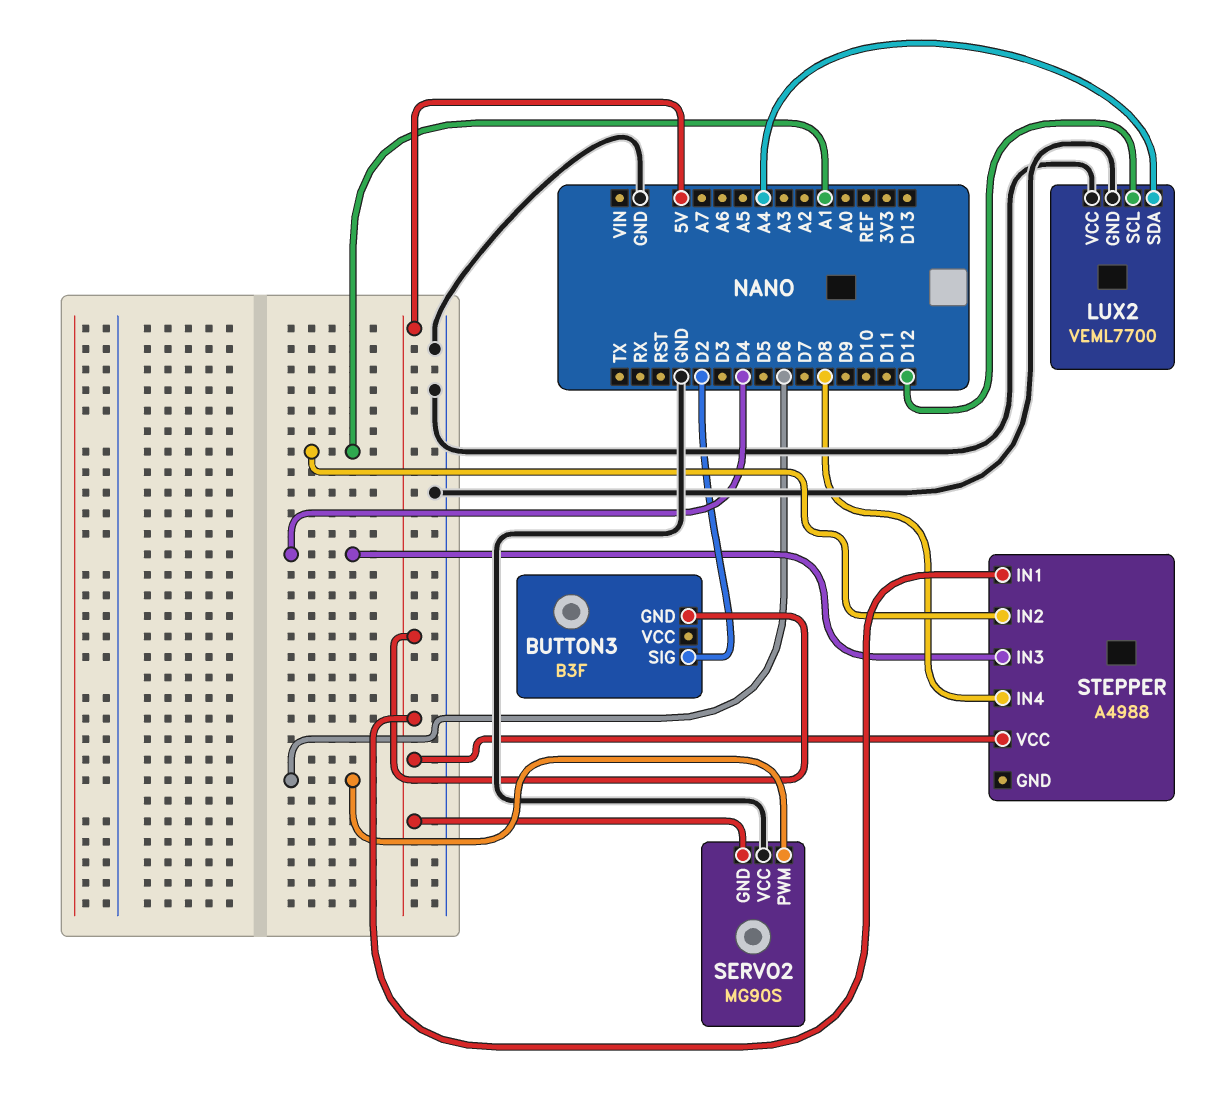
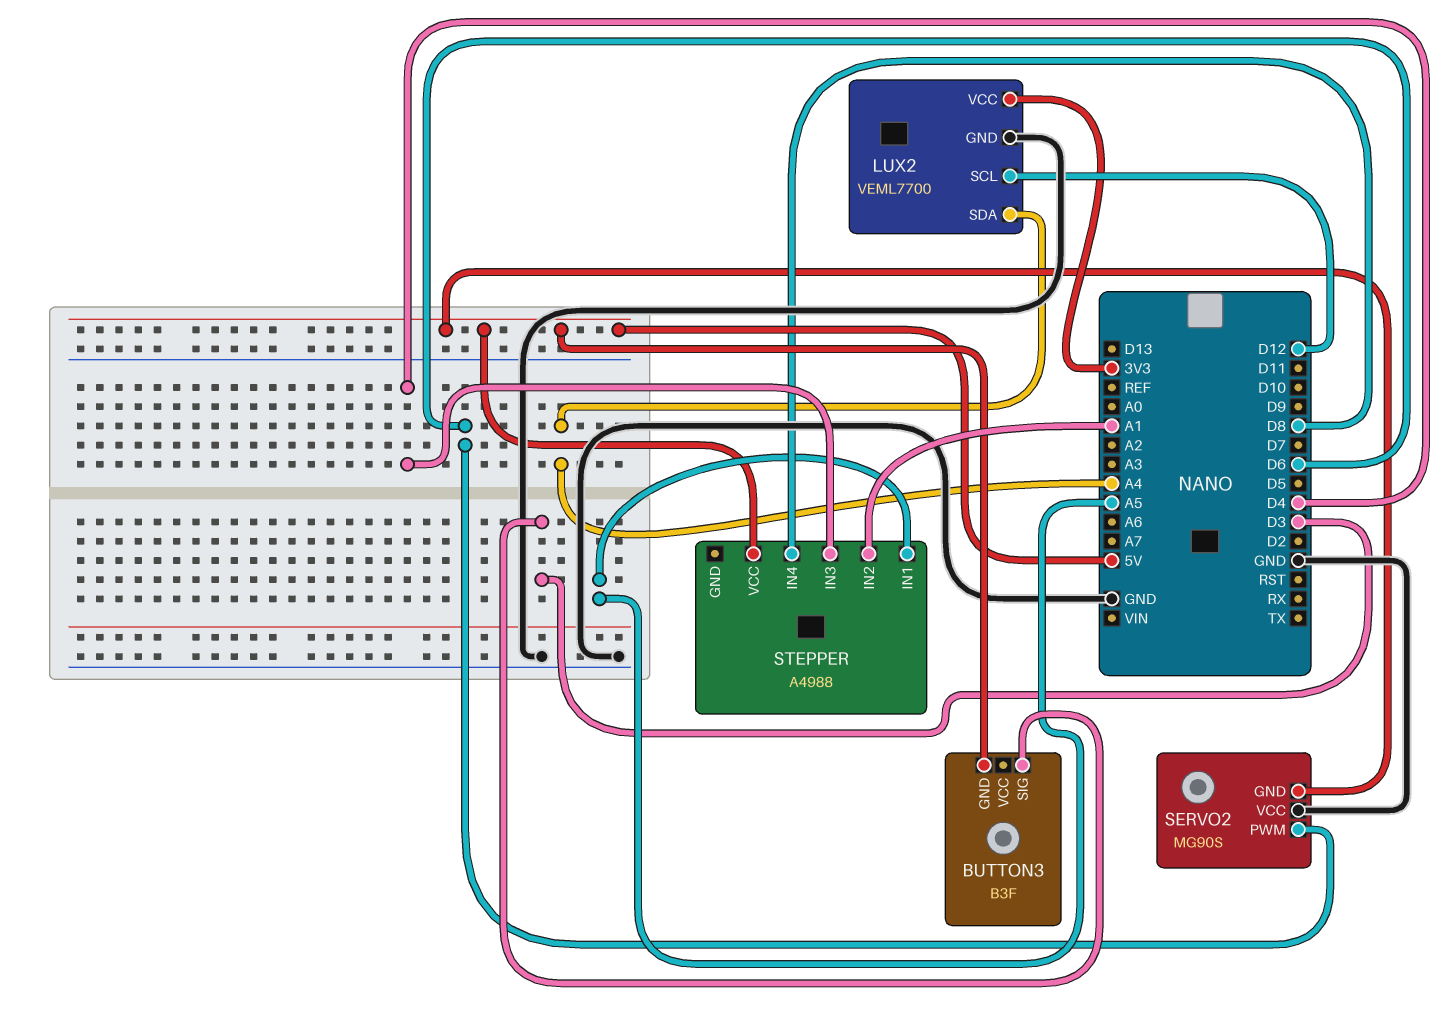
BUTTON3 pin SIG: D2 -> D3
LUX2 pin VCC: GND -> 3V3
STEPPER pin IN1: 5V -> A5

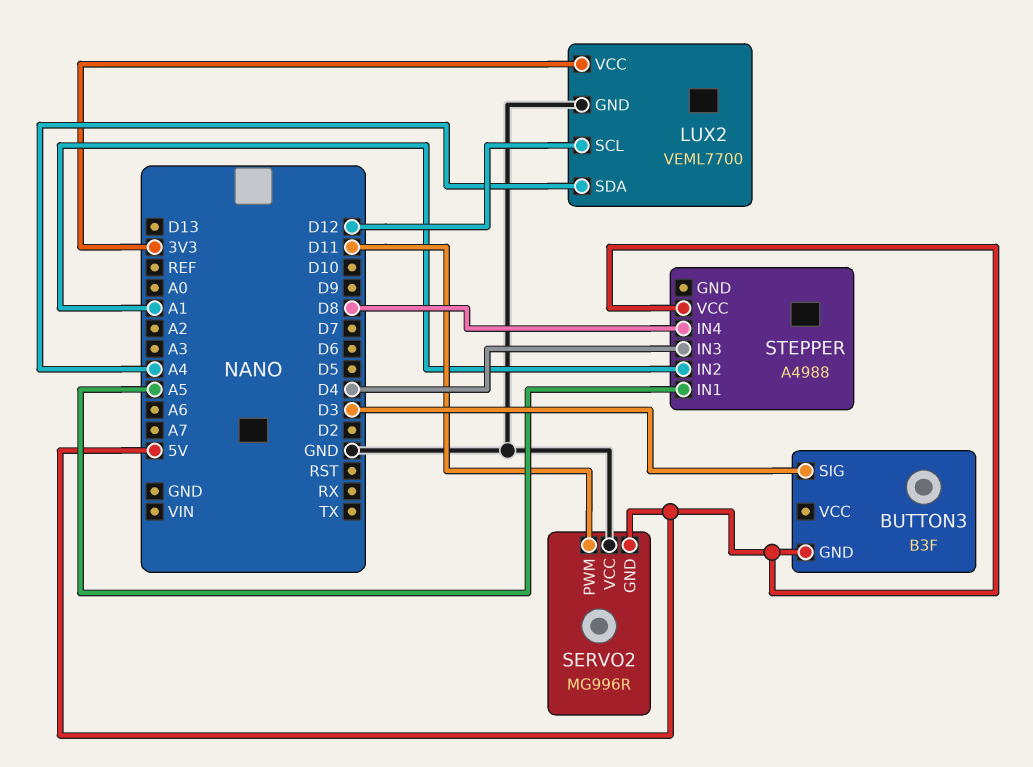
SERVO2: MG90S -> MG996R
SERVO2 pin PWM: D6 -> D11

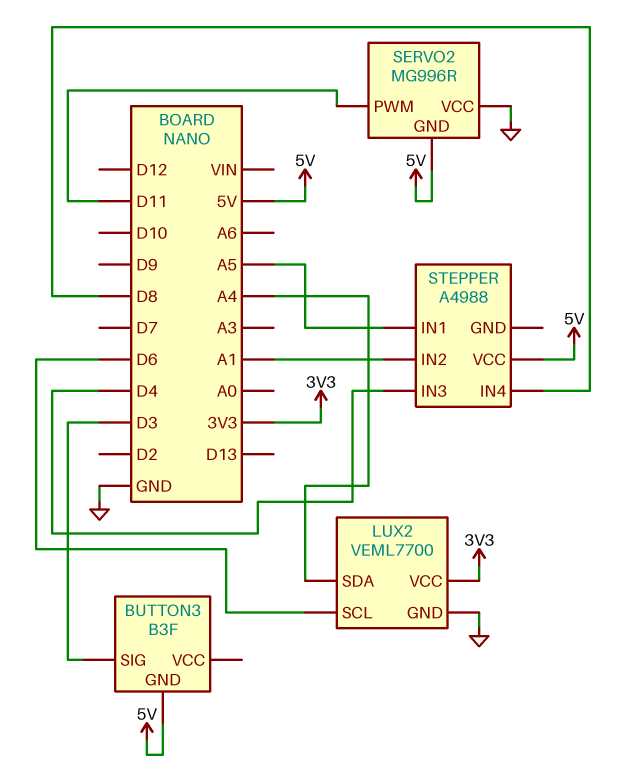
LUX2 pin SCL: D12 -> D6

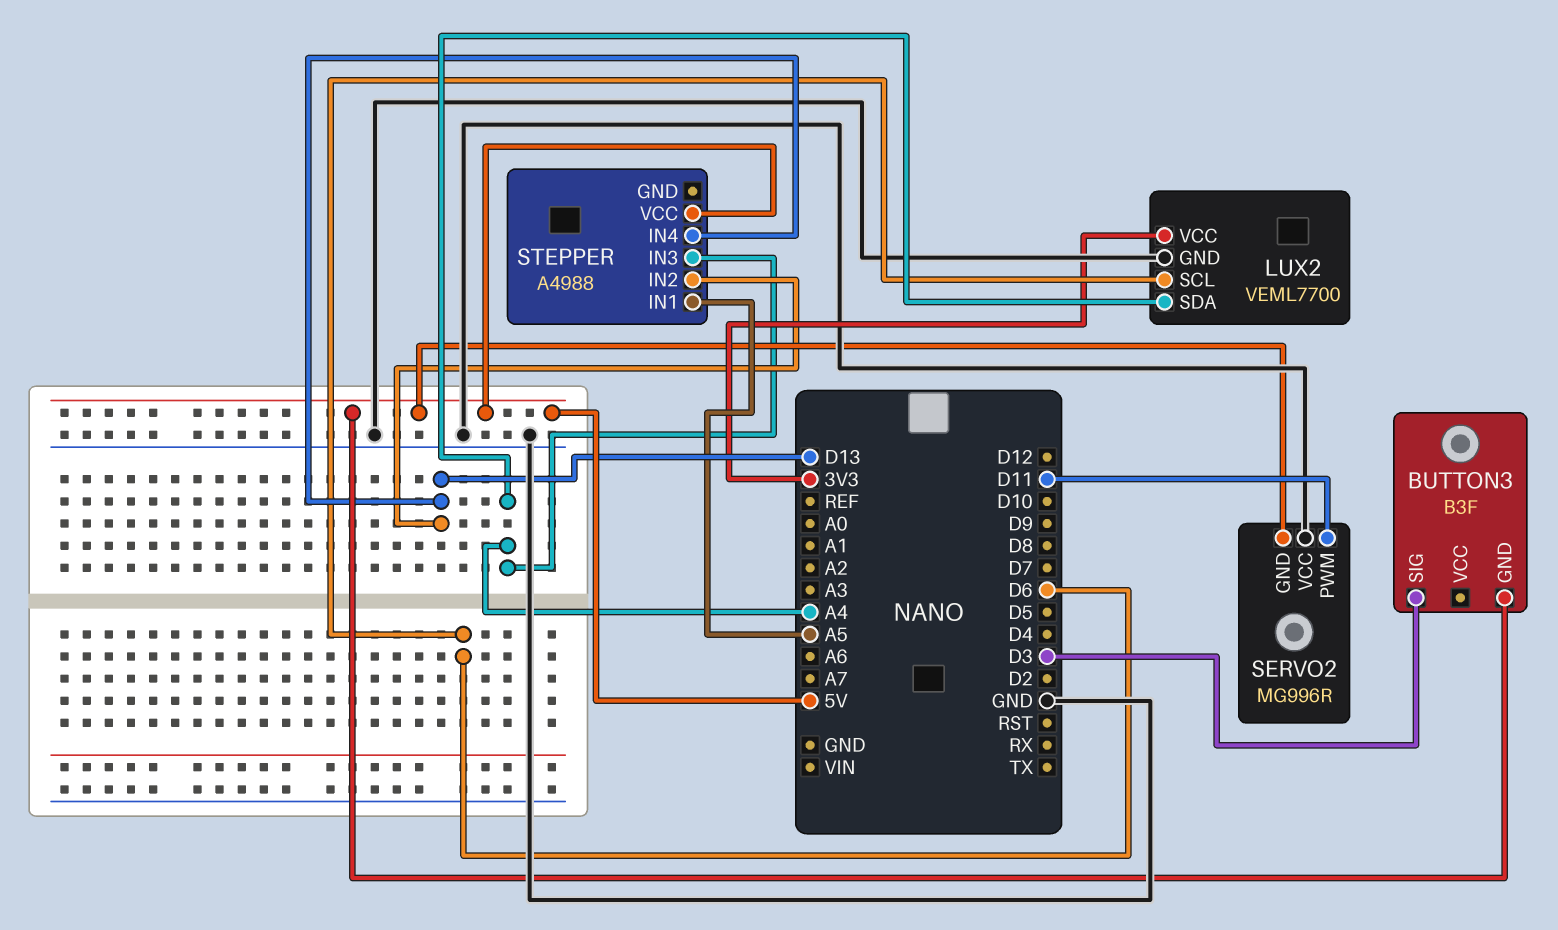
STEPPER pin IN2: A1 -> D13
STEPPER pin IN3: D4 -> A4
STEPPER pin IN4: D8 -> D13

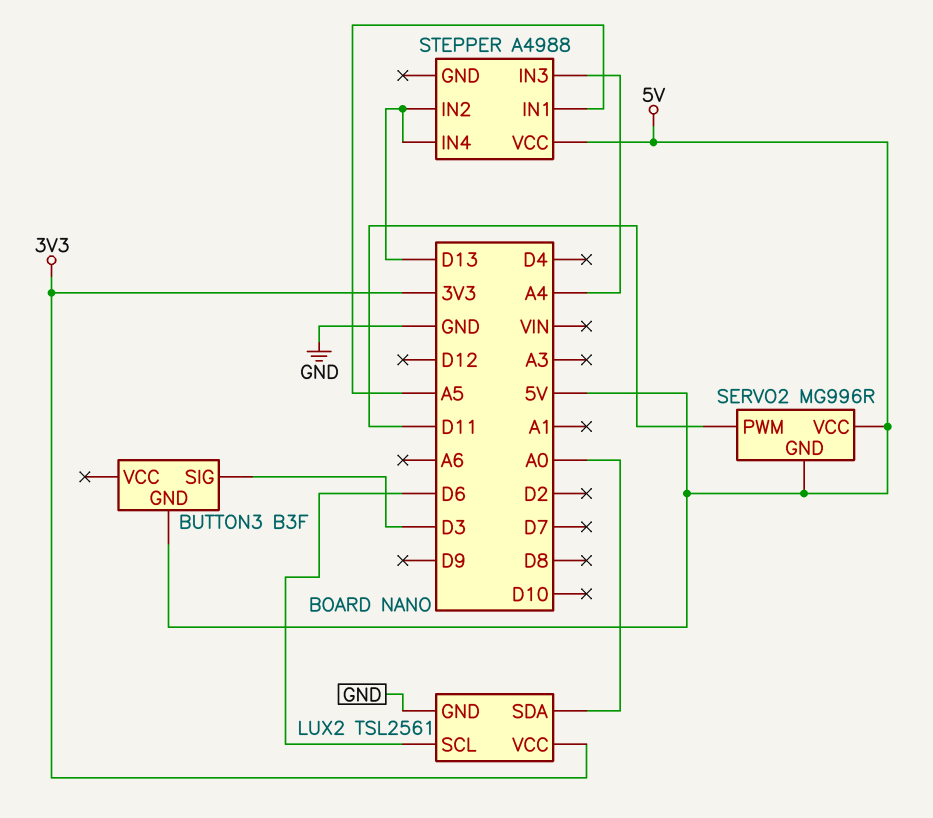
LUX2: VEML7700 -> TSL2561
LUX2 pin SDA: A4 -> A0
SERVO2 pin VCC: GND -> 5V

